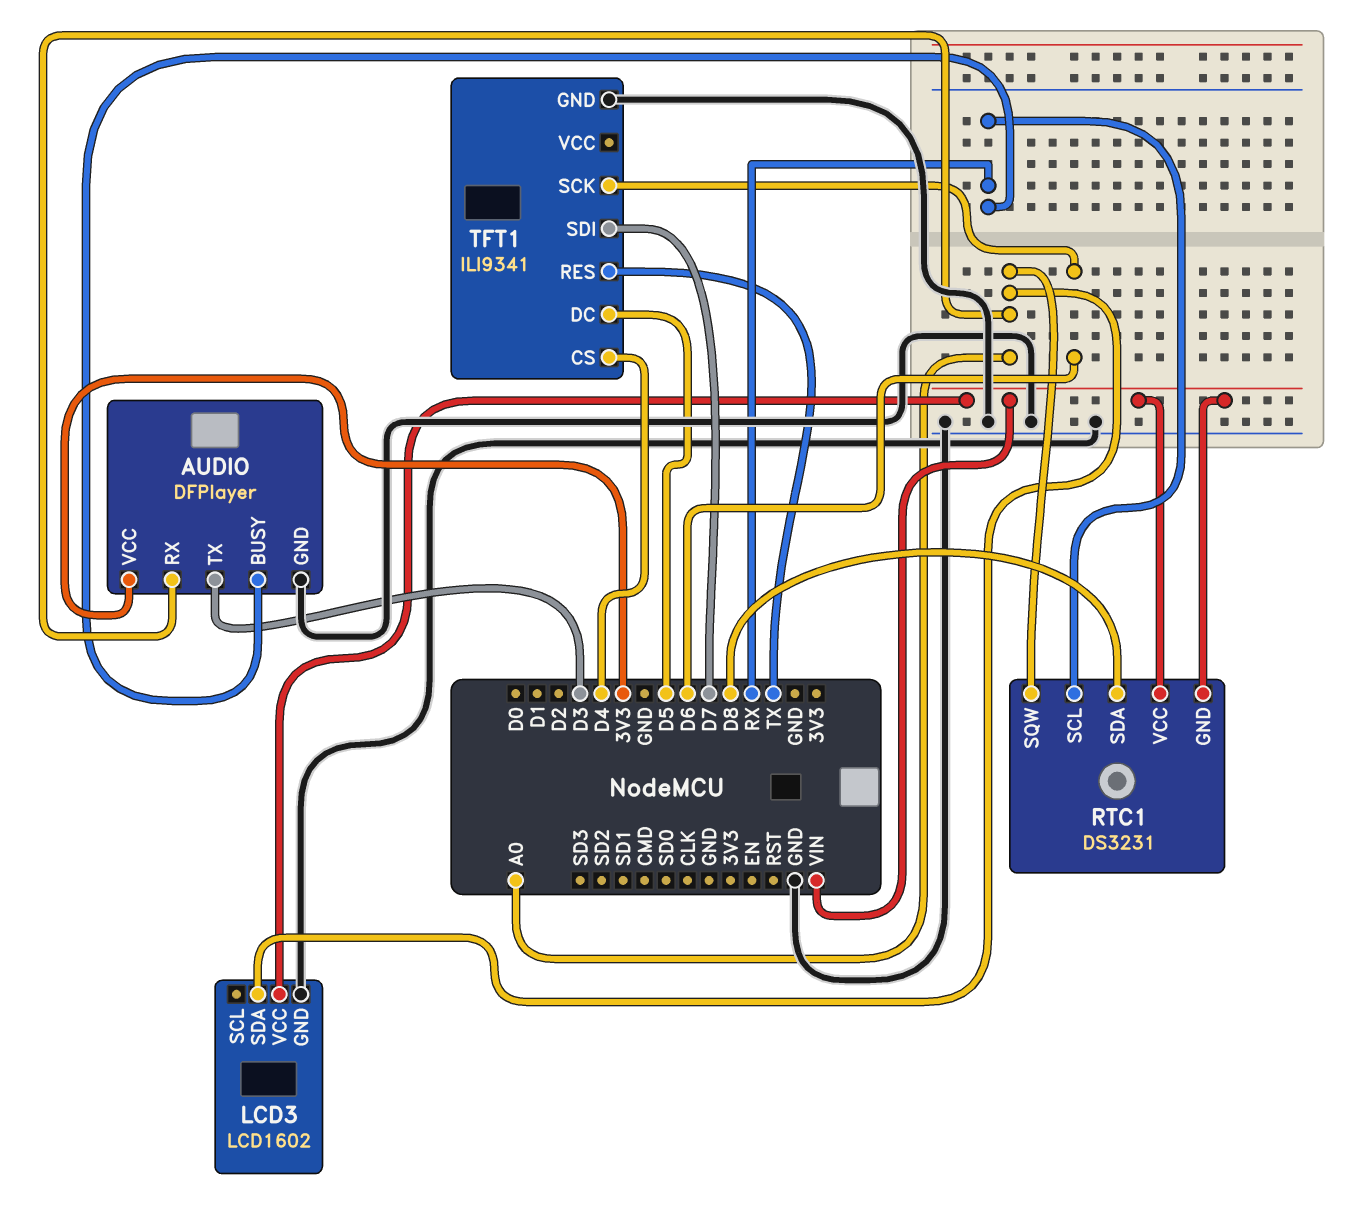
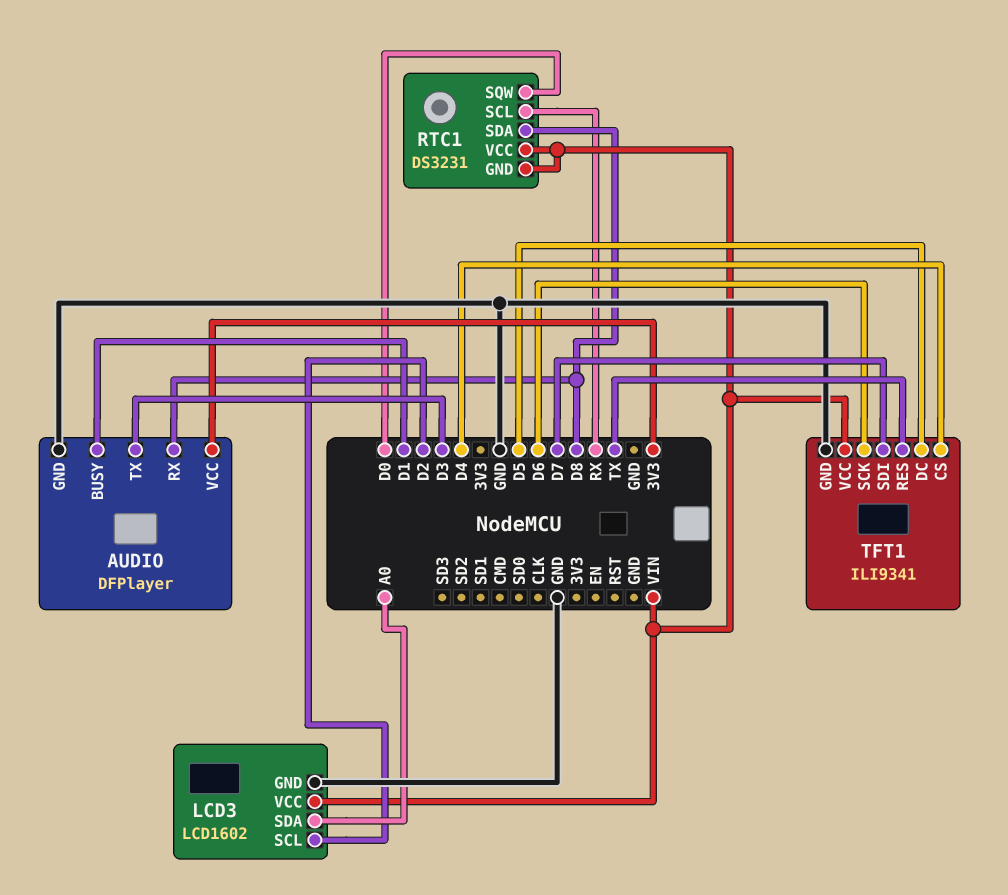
AUDIO pin BUSY: RX -> D1
AUDIO pin RX: A0 -> D8
LCD3 pin SCL: none -> D2
RTC1 pin SQW: A0 -> D0
TFT1 pin VCC: none -> VIN

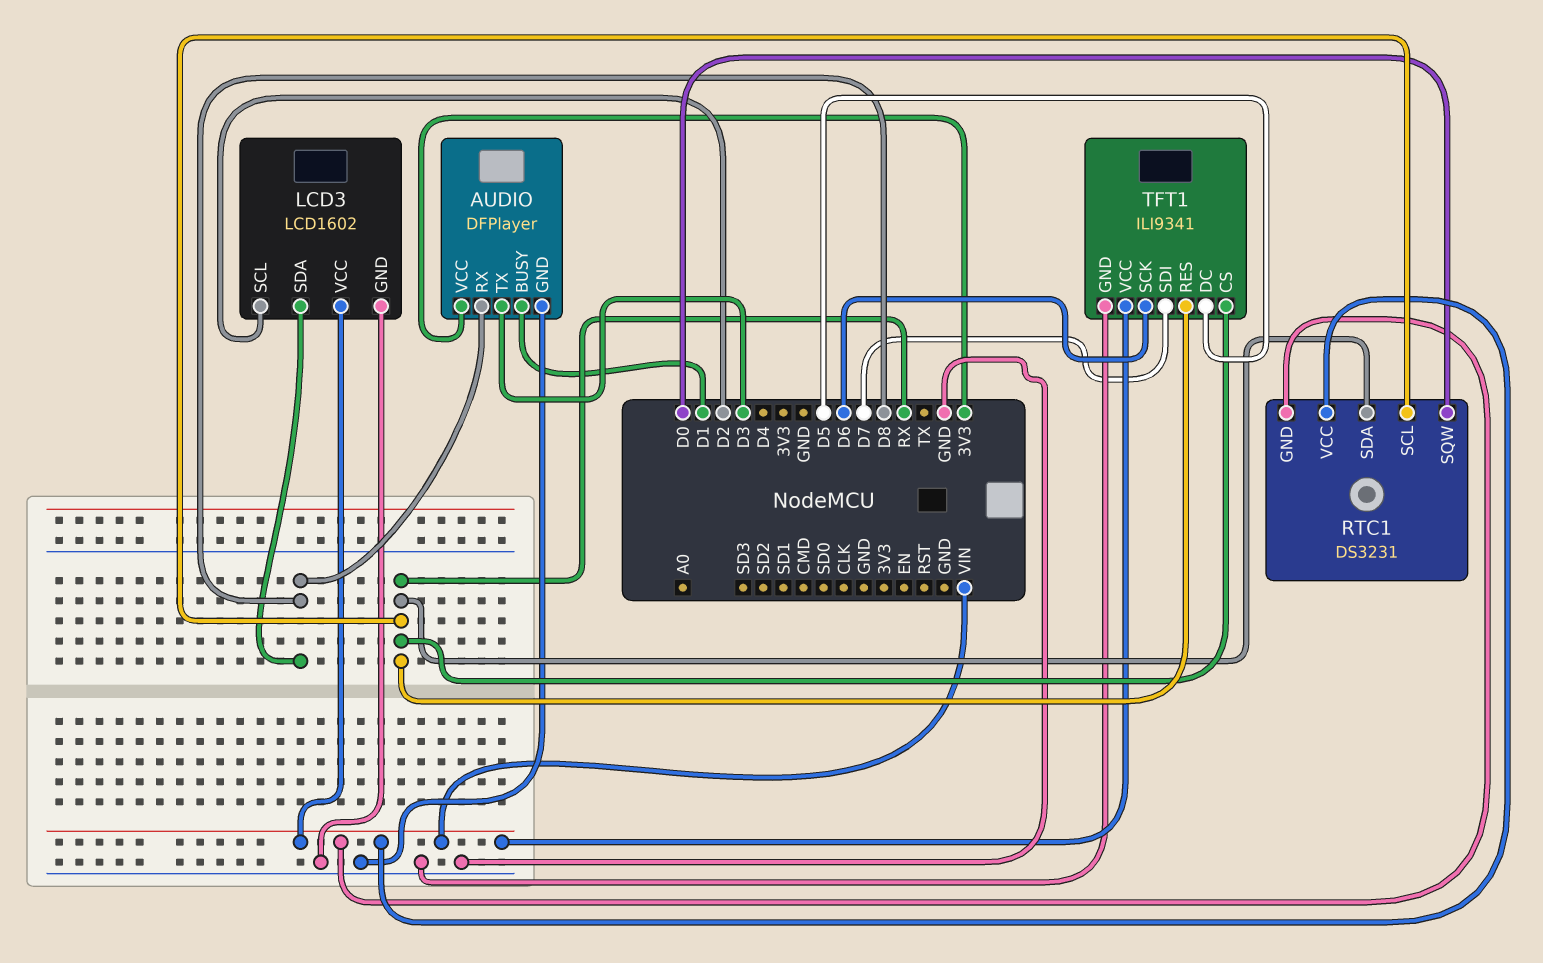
LCD3 pin SDA: A0 -> D8
RTC1 pin SDA: D8 -> RX
TFT1 pin CS: D4 -> RX
TFT1 pin RES: TX -> RX

